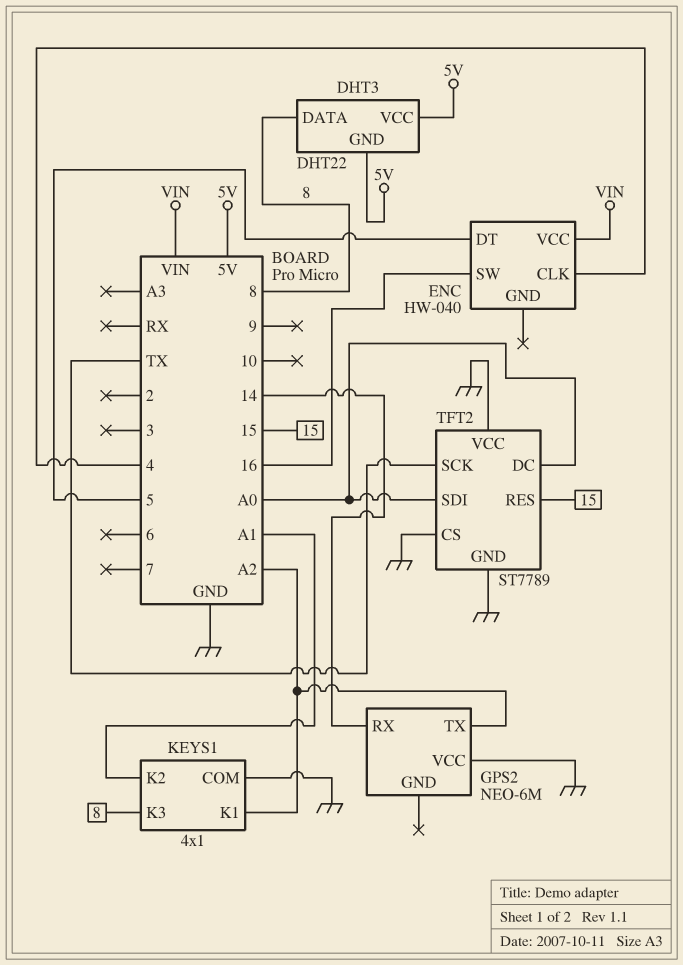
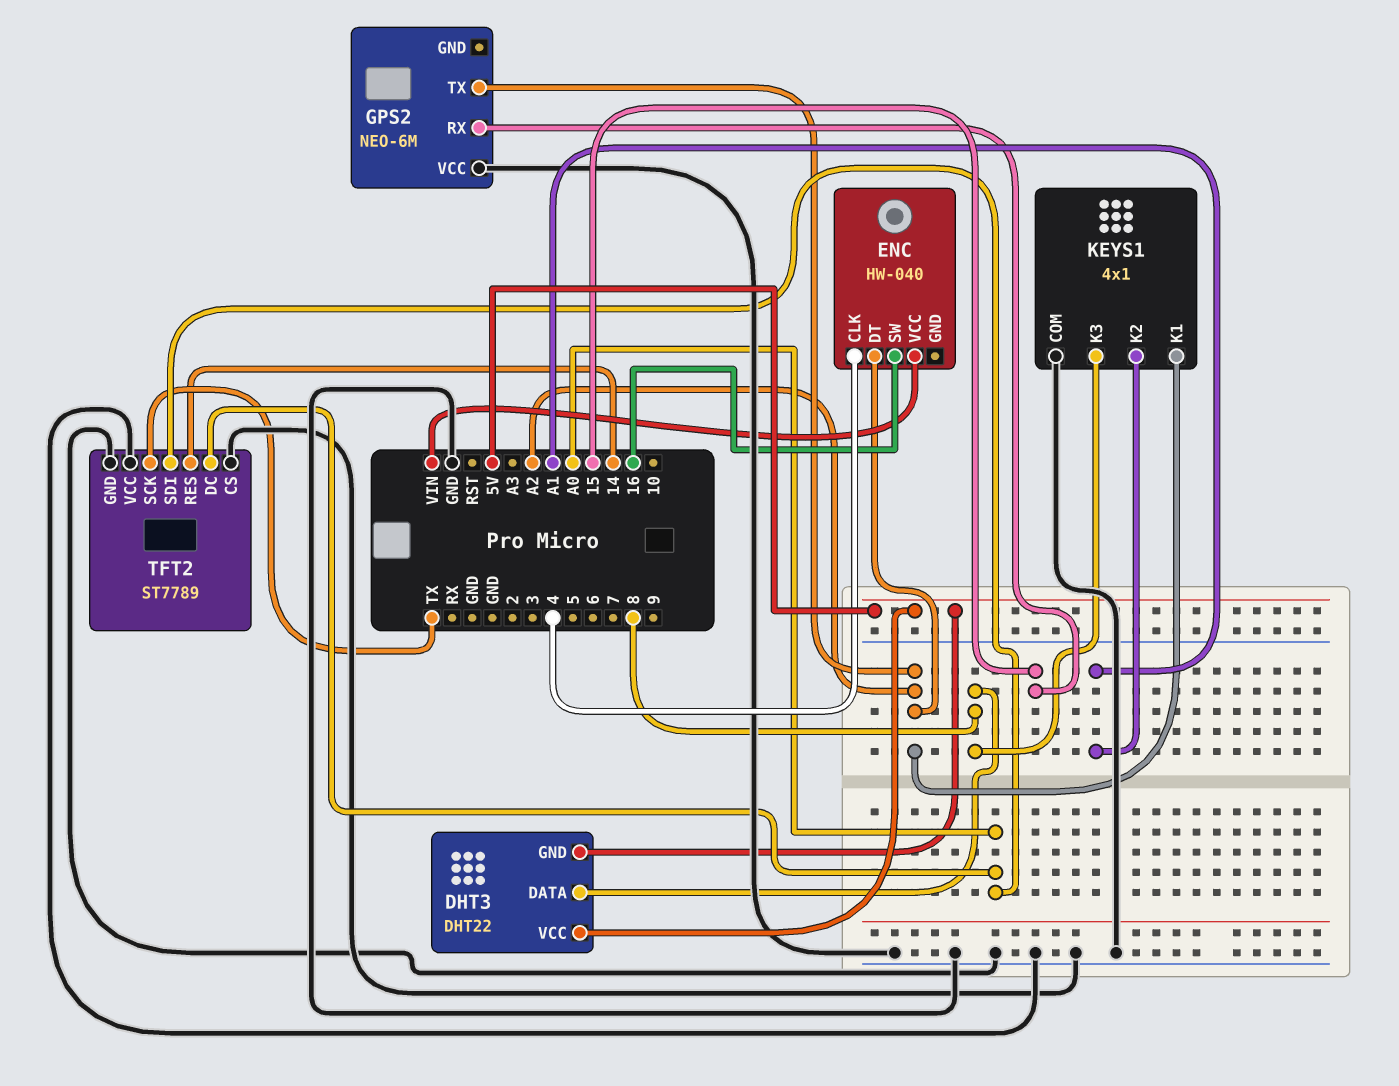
ENC pin DT: 5 -> A2
GPS2 pin RX: 14 -> 15
TFT2 pin RES: 15 -> 14

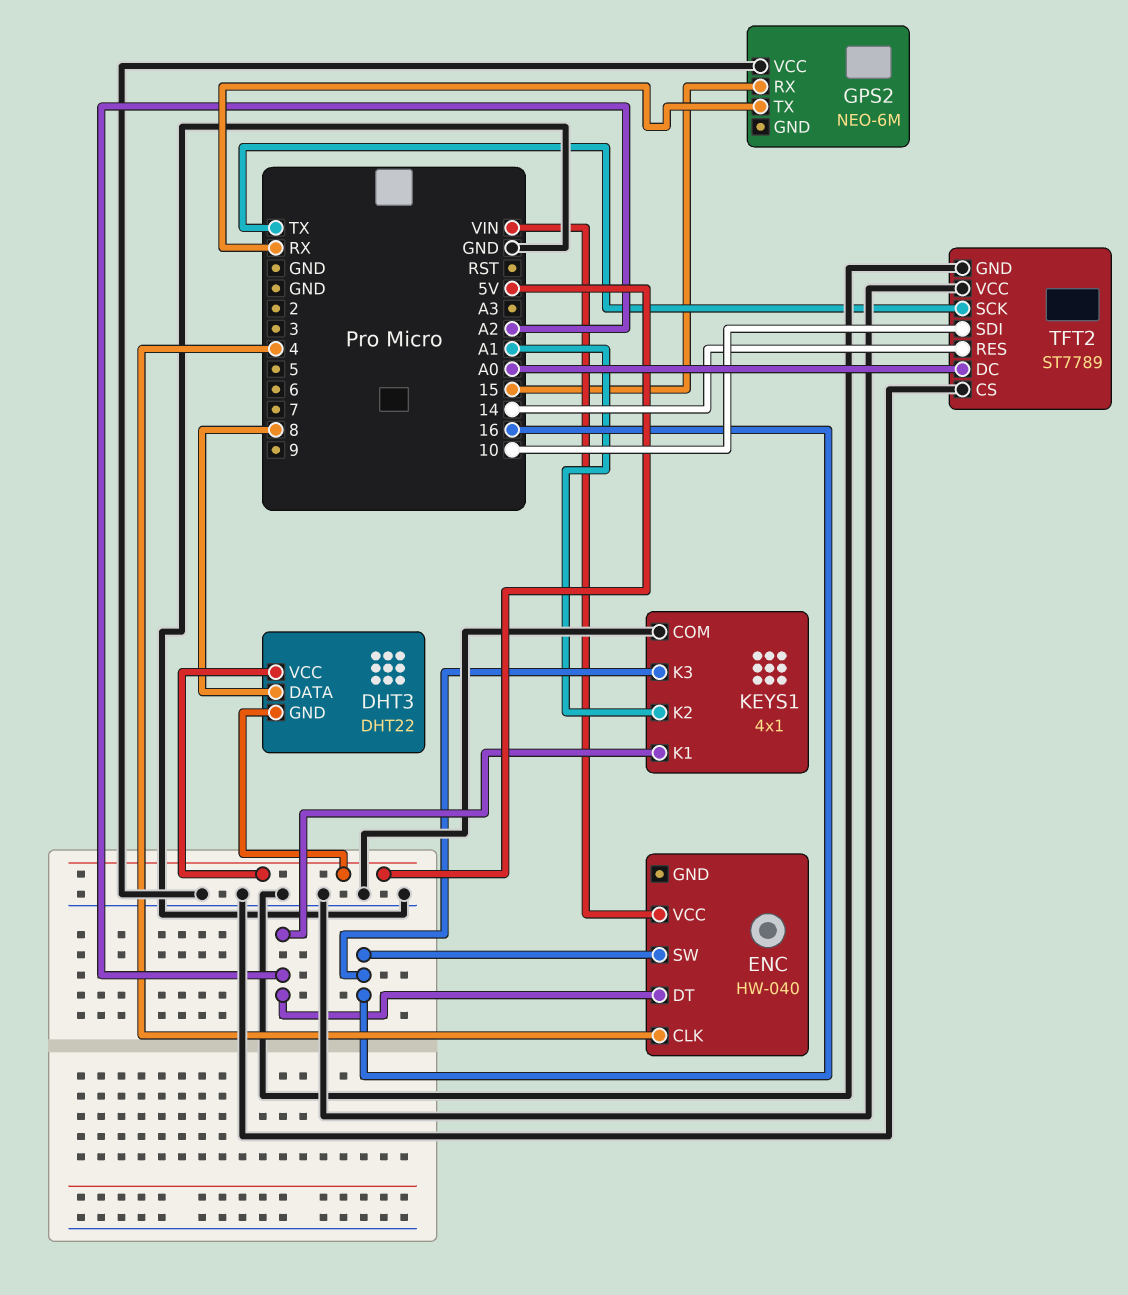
GPS2 pin TX: A2 -> RX
KEYS1 pin K3: 8 -> 16
TFT2 pin SDI: A0 -> 10

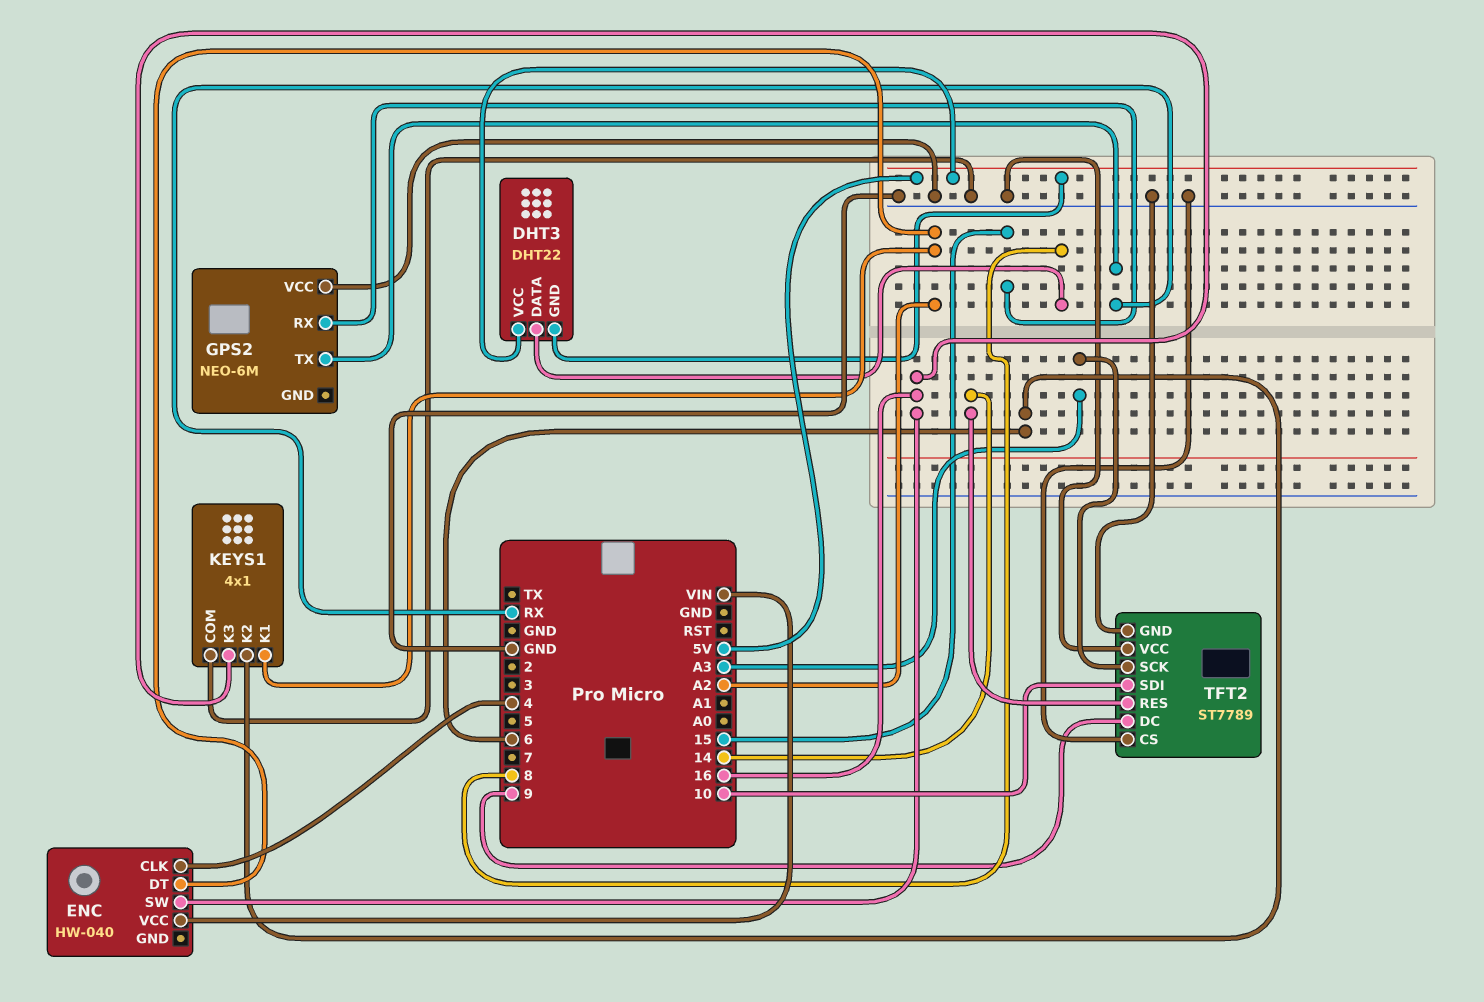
KEYS1 pin K2: A1 -> 6
TFT2 pin DC: A0 -> 9
TFT2 pin SCK: TX -> A3

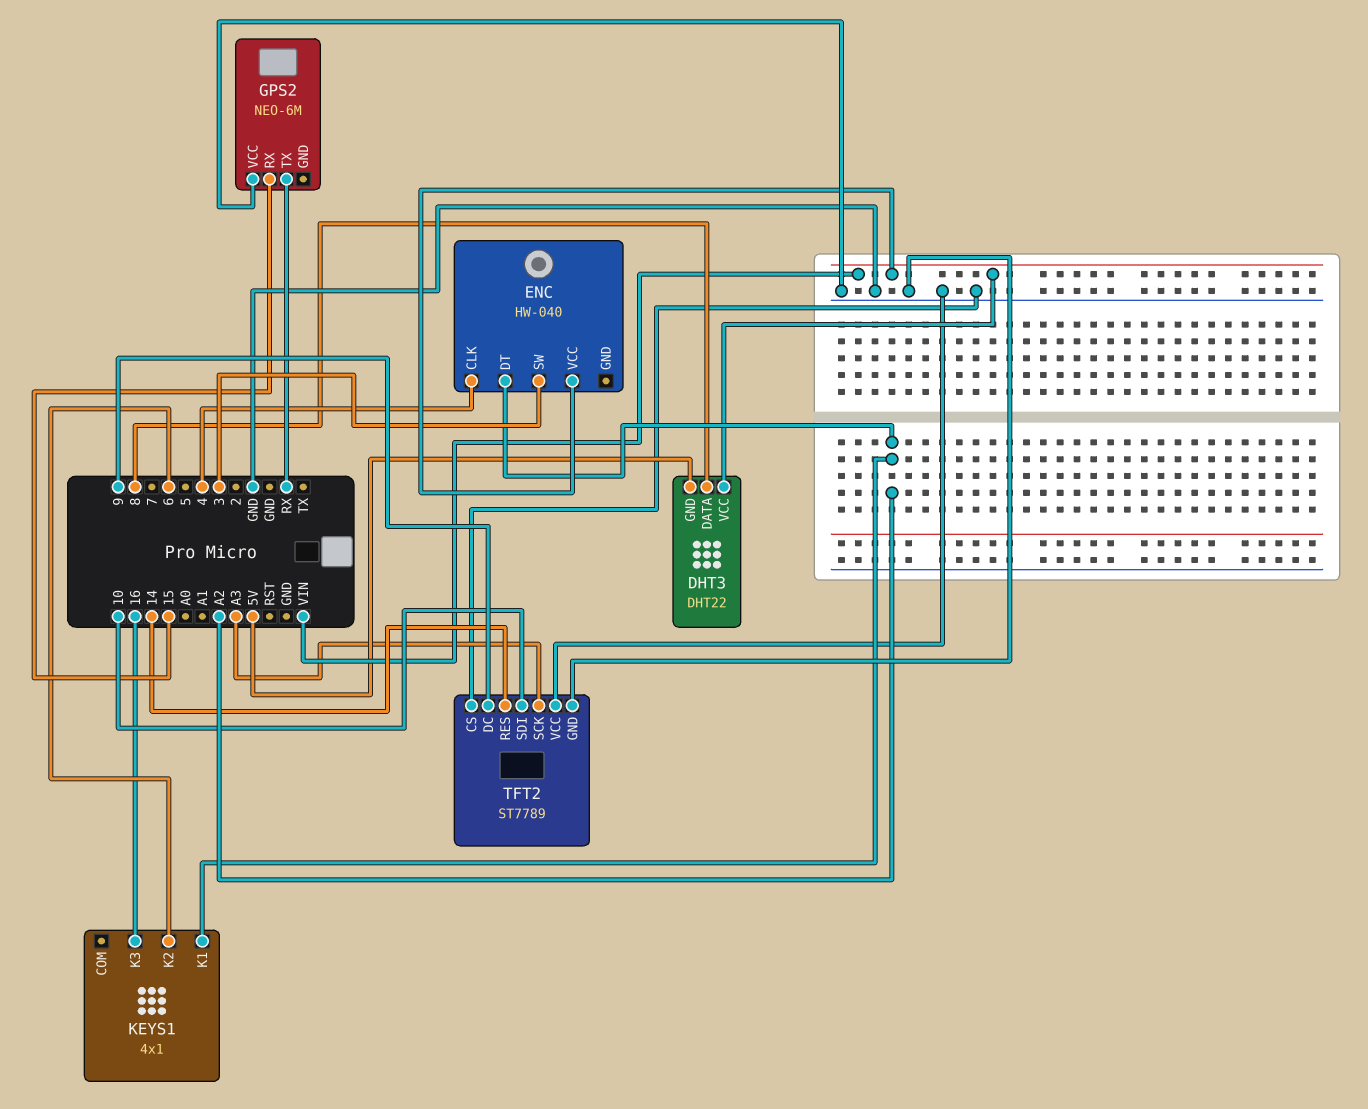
DHT3 pin VCC: 5V -> VIN
ENC pin SW: 16 -> 3
KEYS1 pin COM: GND -> none

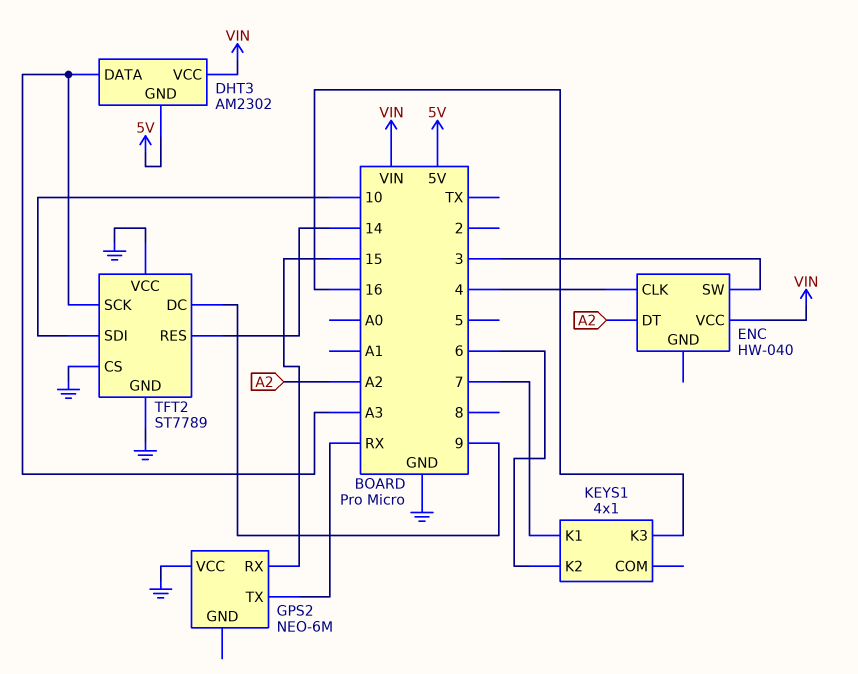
DHT3: DHT22 -> AM2302
DHT3 pin DATA: 8 -> A3
KEYS1 pin K1: A2 -> 7

